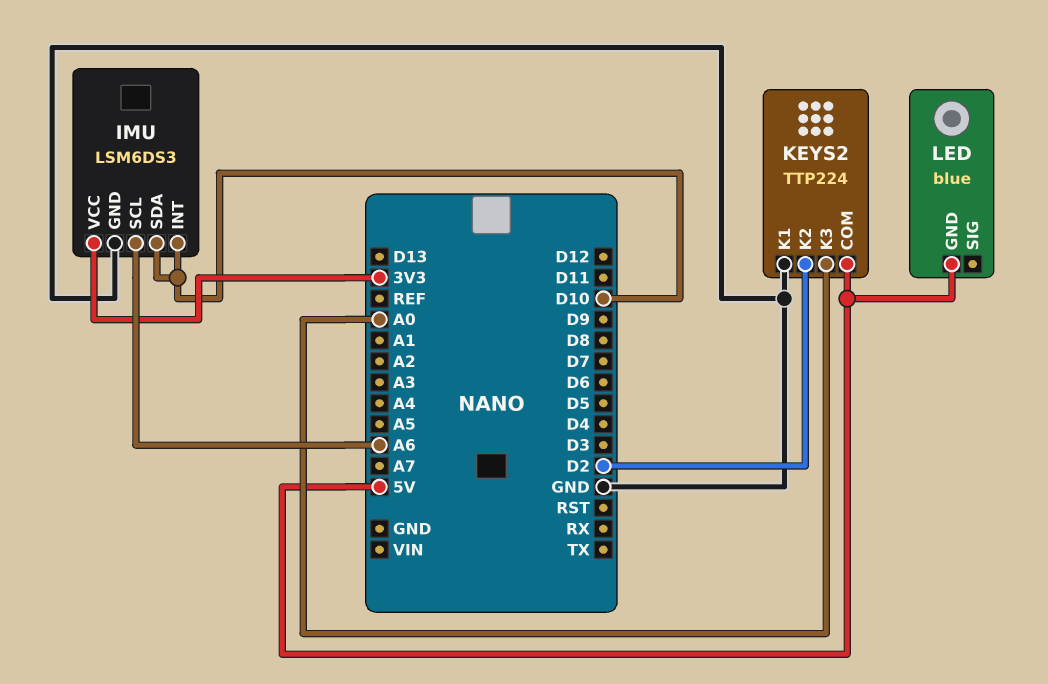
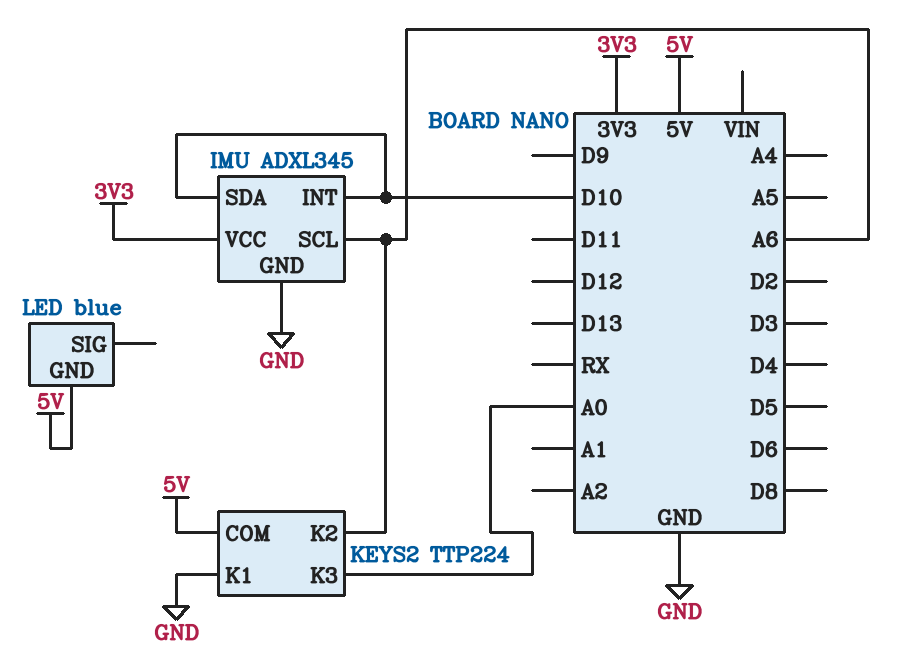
IMU: LSM6DS3 -> ADXL345
KEYS2 pin K2: D2 -> A6

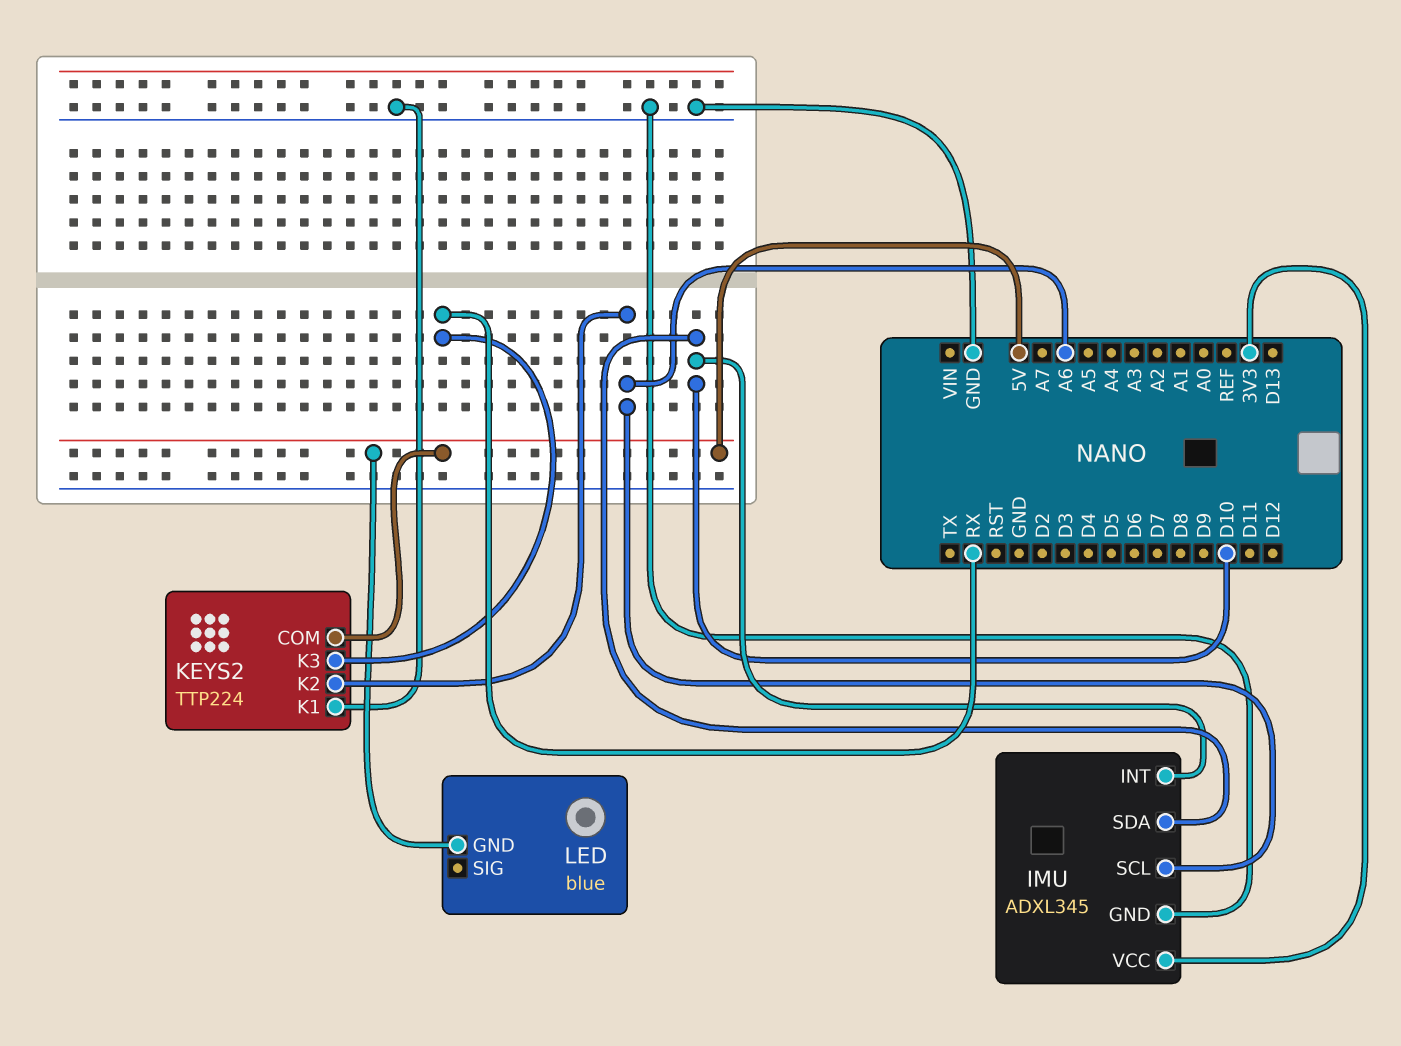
KEYS2 pin K3: A0 -> RX

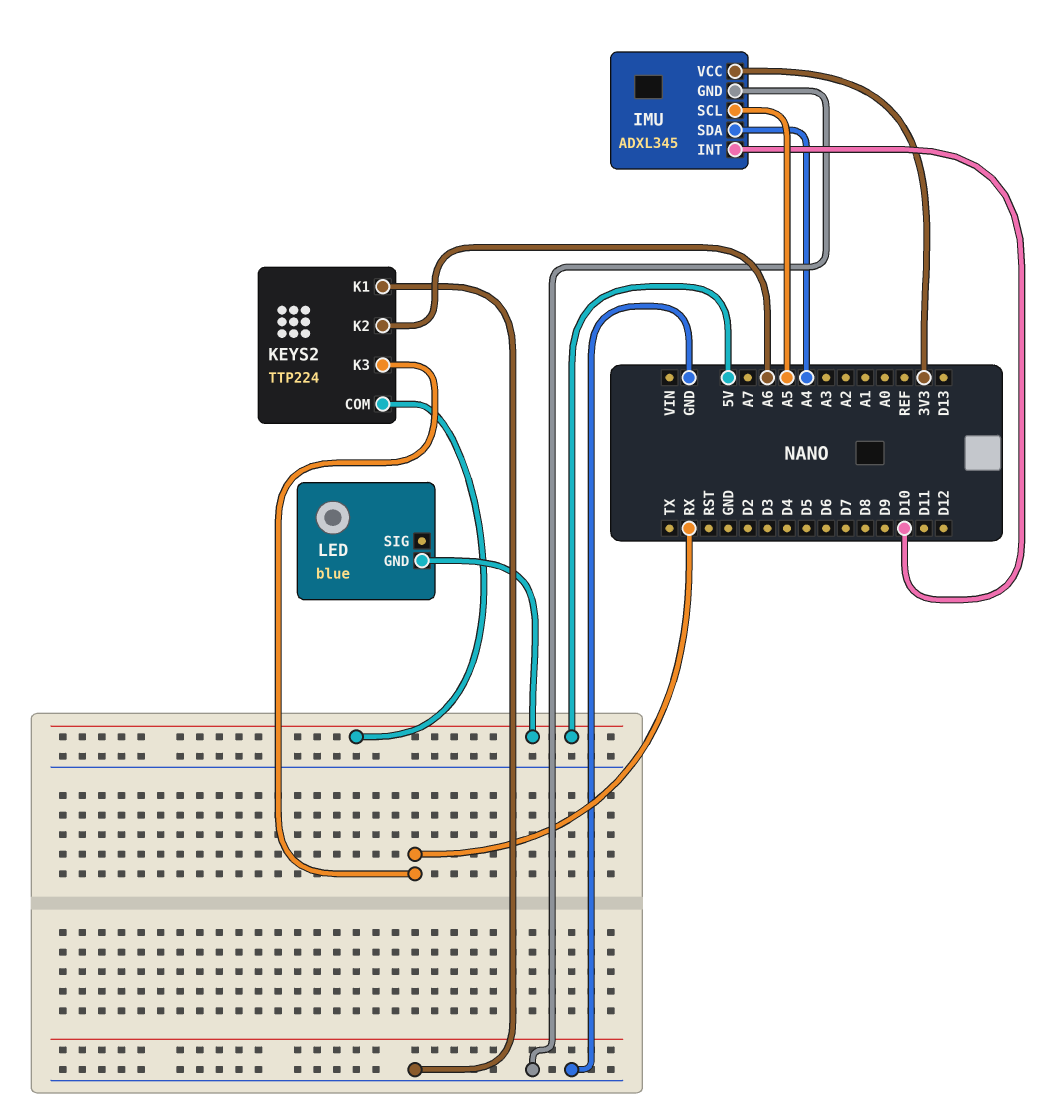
IMU pin SCL: A6 -> A5
IMU pin SDA: D10 -> A4

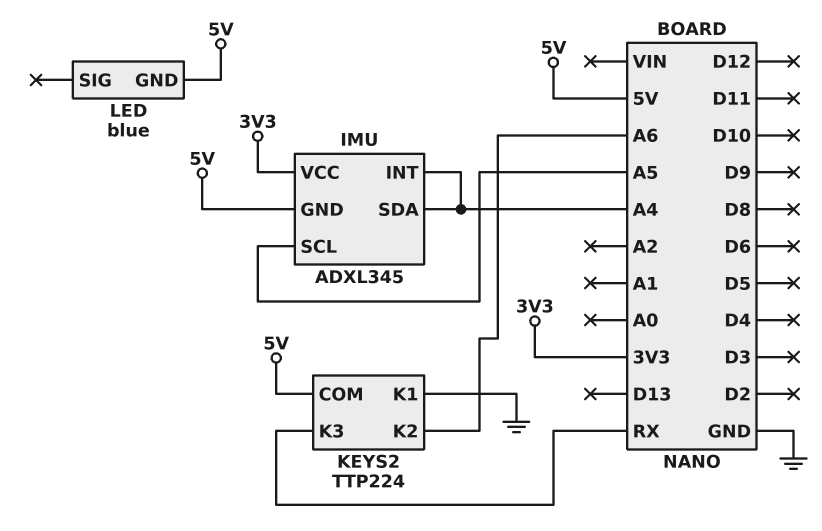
IMU pin GND: GND -> 5V
IMU pin INT: D10 -> A4

